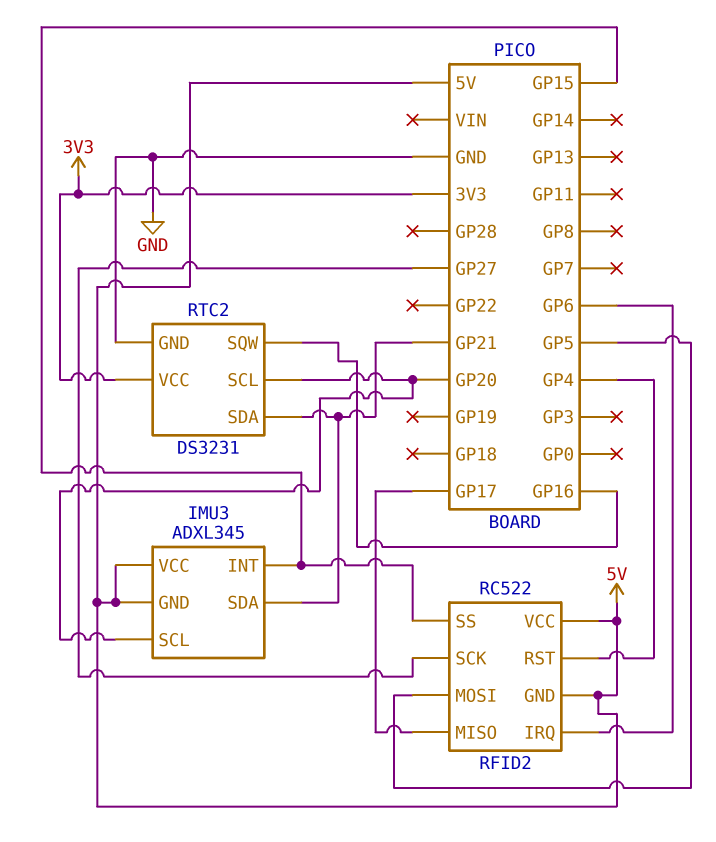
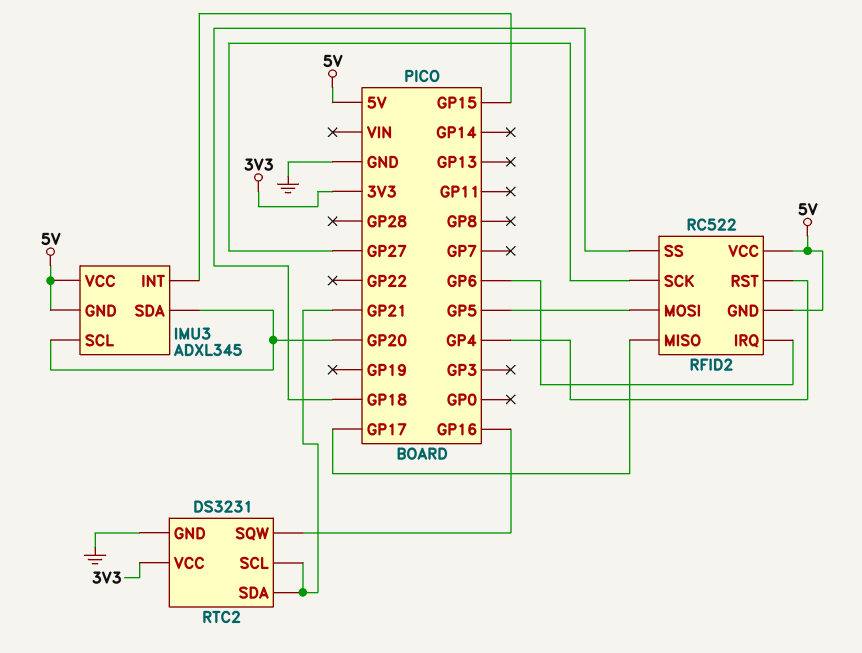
IMU3 pin SDA: GP21 -> GP20
RFID2 pin SS: GP15 -> GP18
RTC2 pin SCL: GP20 -> GP21

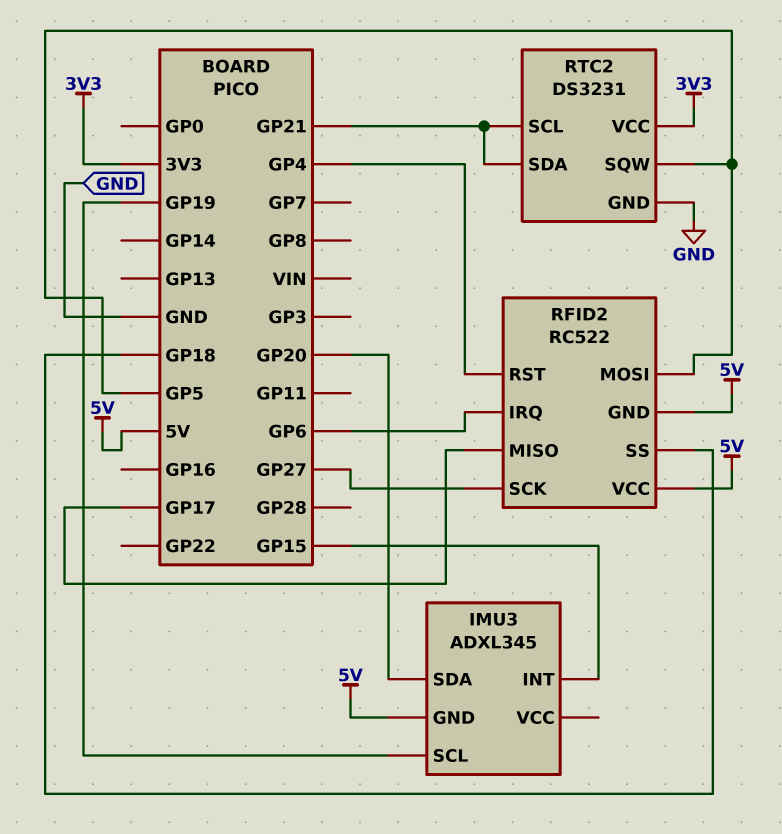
IMU3 pin SCL: GP20 -> GP19
IMU3 pin VCC: 5V -> none
RTC2 pin SQW: GP16 -> GP5

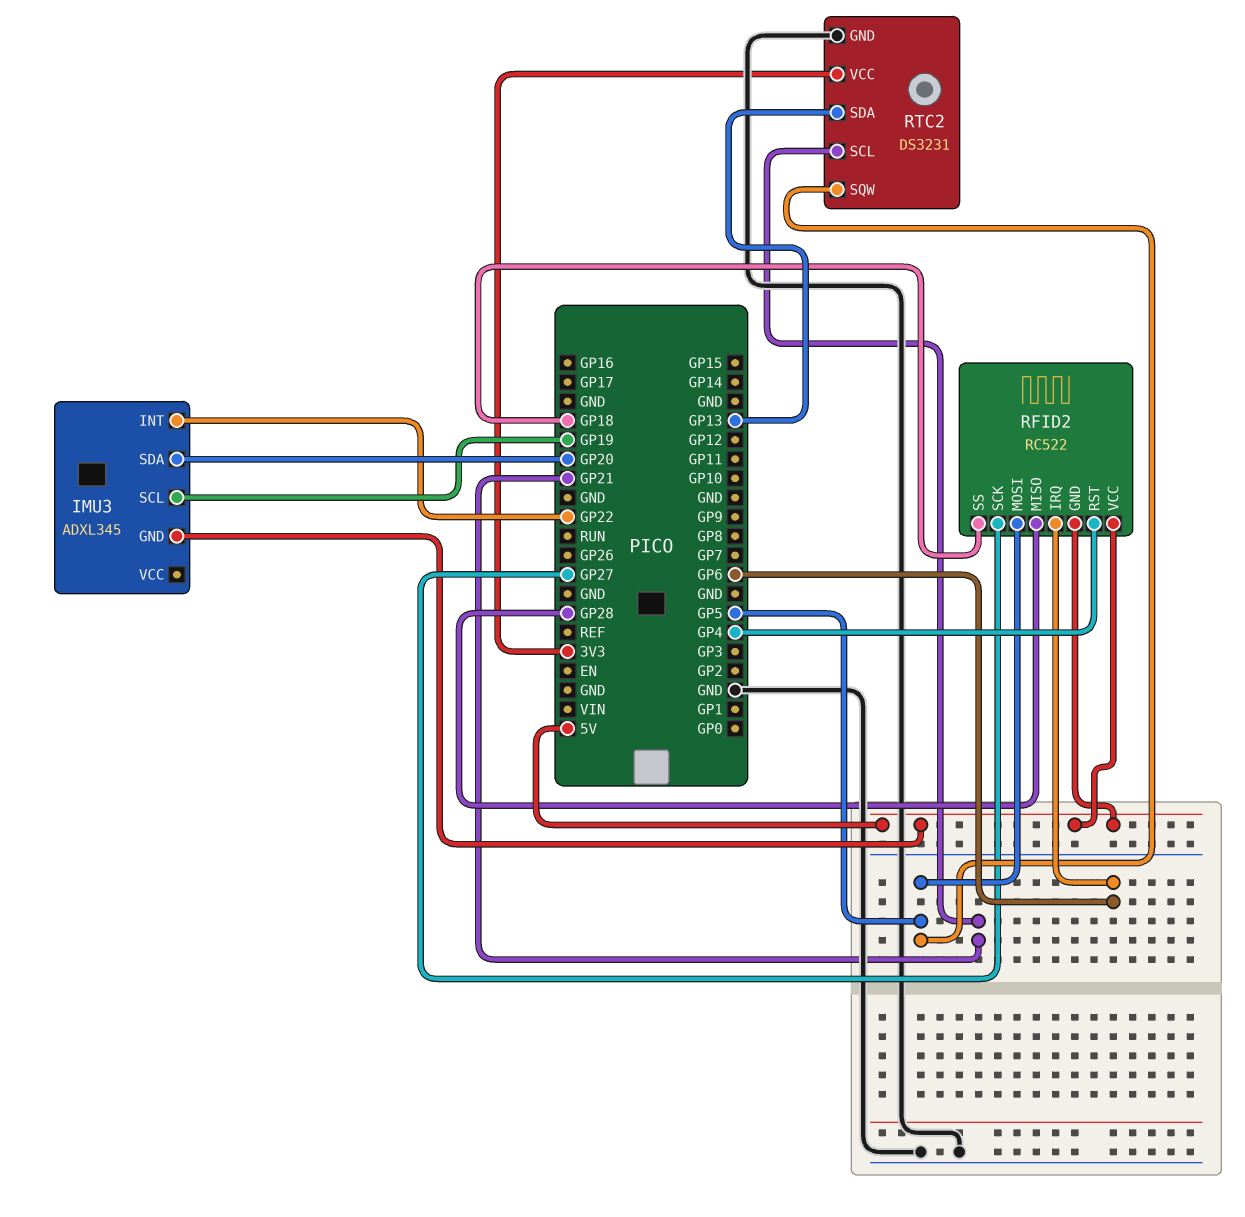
IMU3 pin INT: GP15 -> GP22
RFID2 pin MISO: GP17 -> GP28
RTC2 pin SDA: GP21 -> GP13

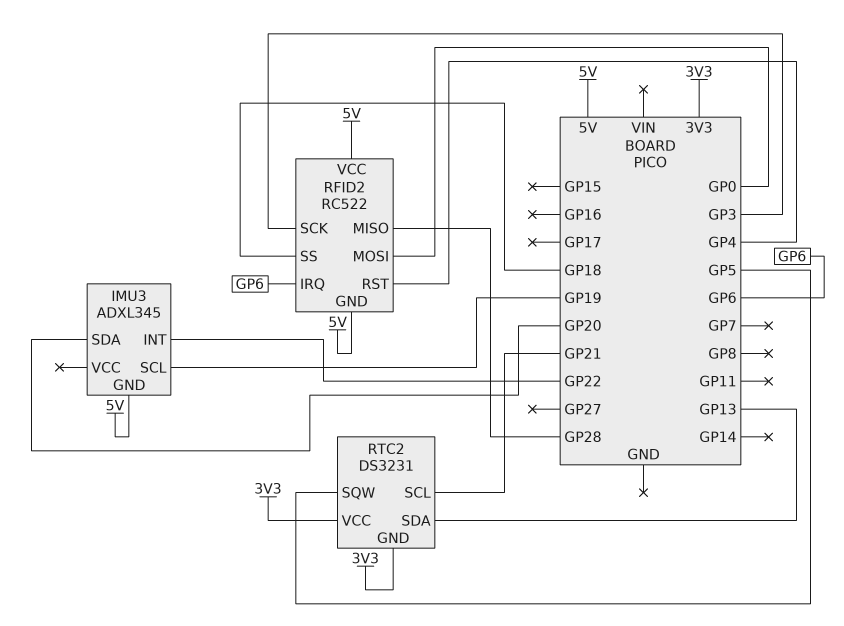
RFID2 pin MOSI: GP5 -> GP0
RFID2 pin SCK: GP27 -> GP3
RTC2 pin GND: GND -> 3V3

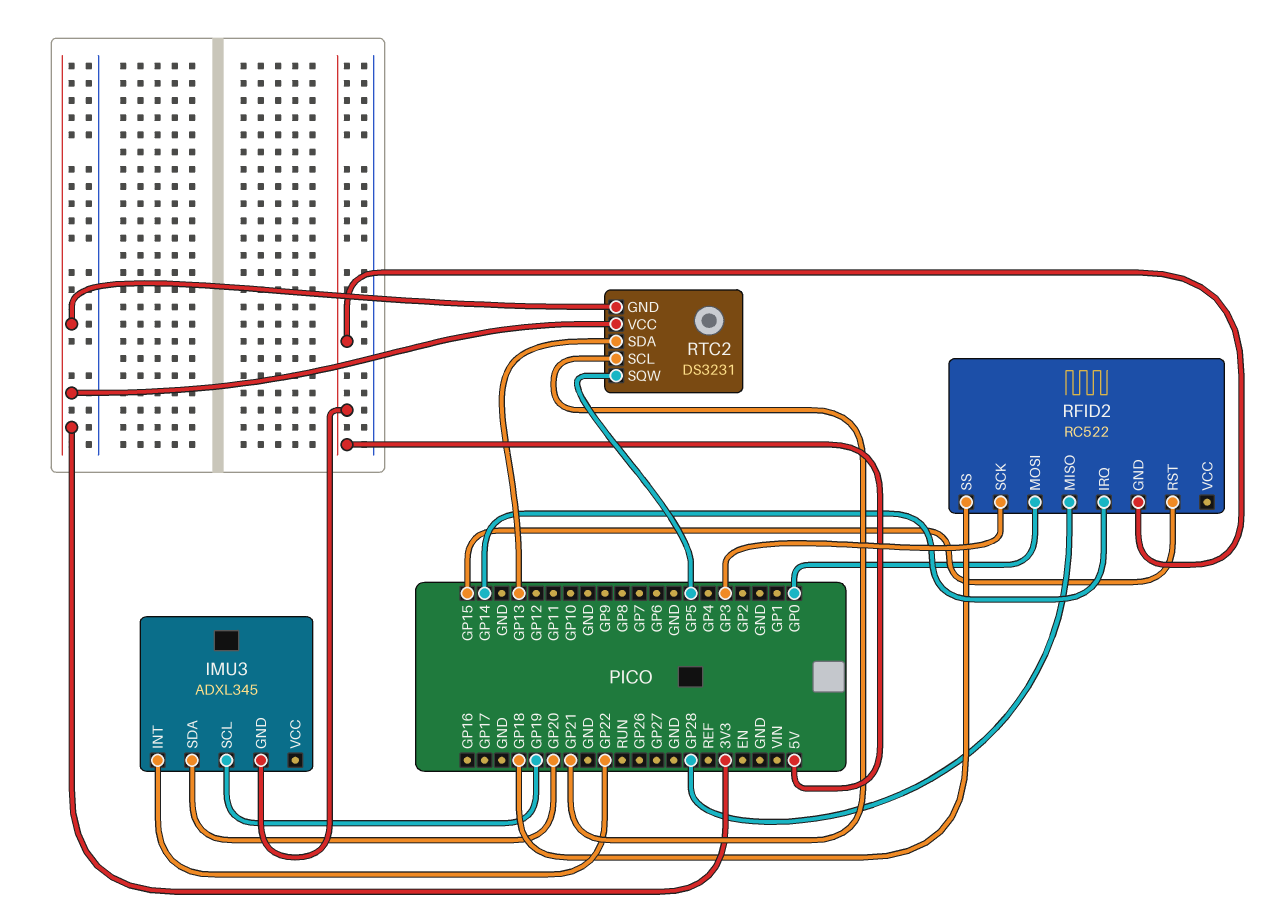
RFID2 pin IRQ: GP6 -> GP14
RFID2 pin RST: GP4 -> GP15
RFID2 pin VCC: 5V -> none

